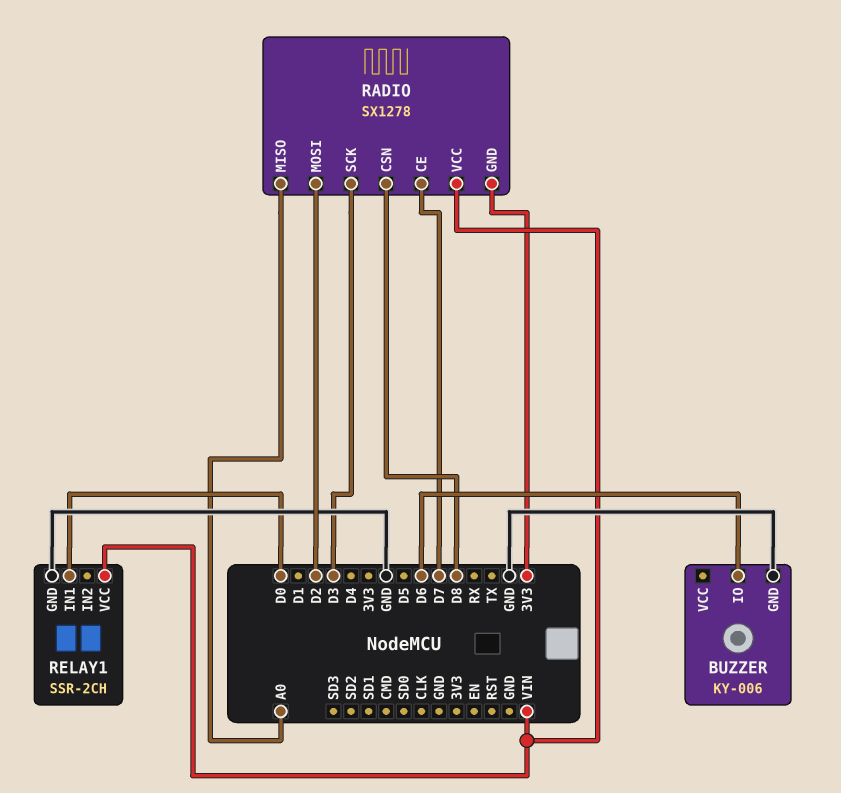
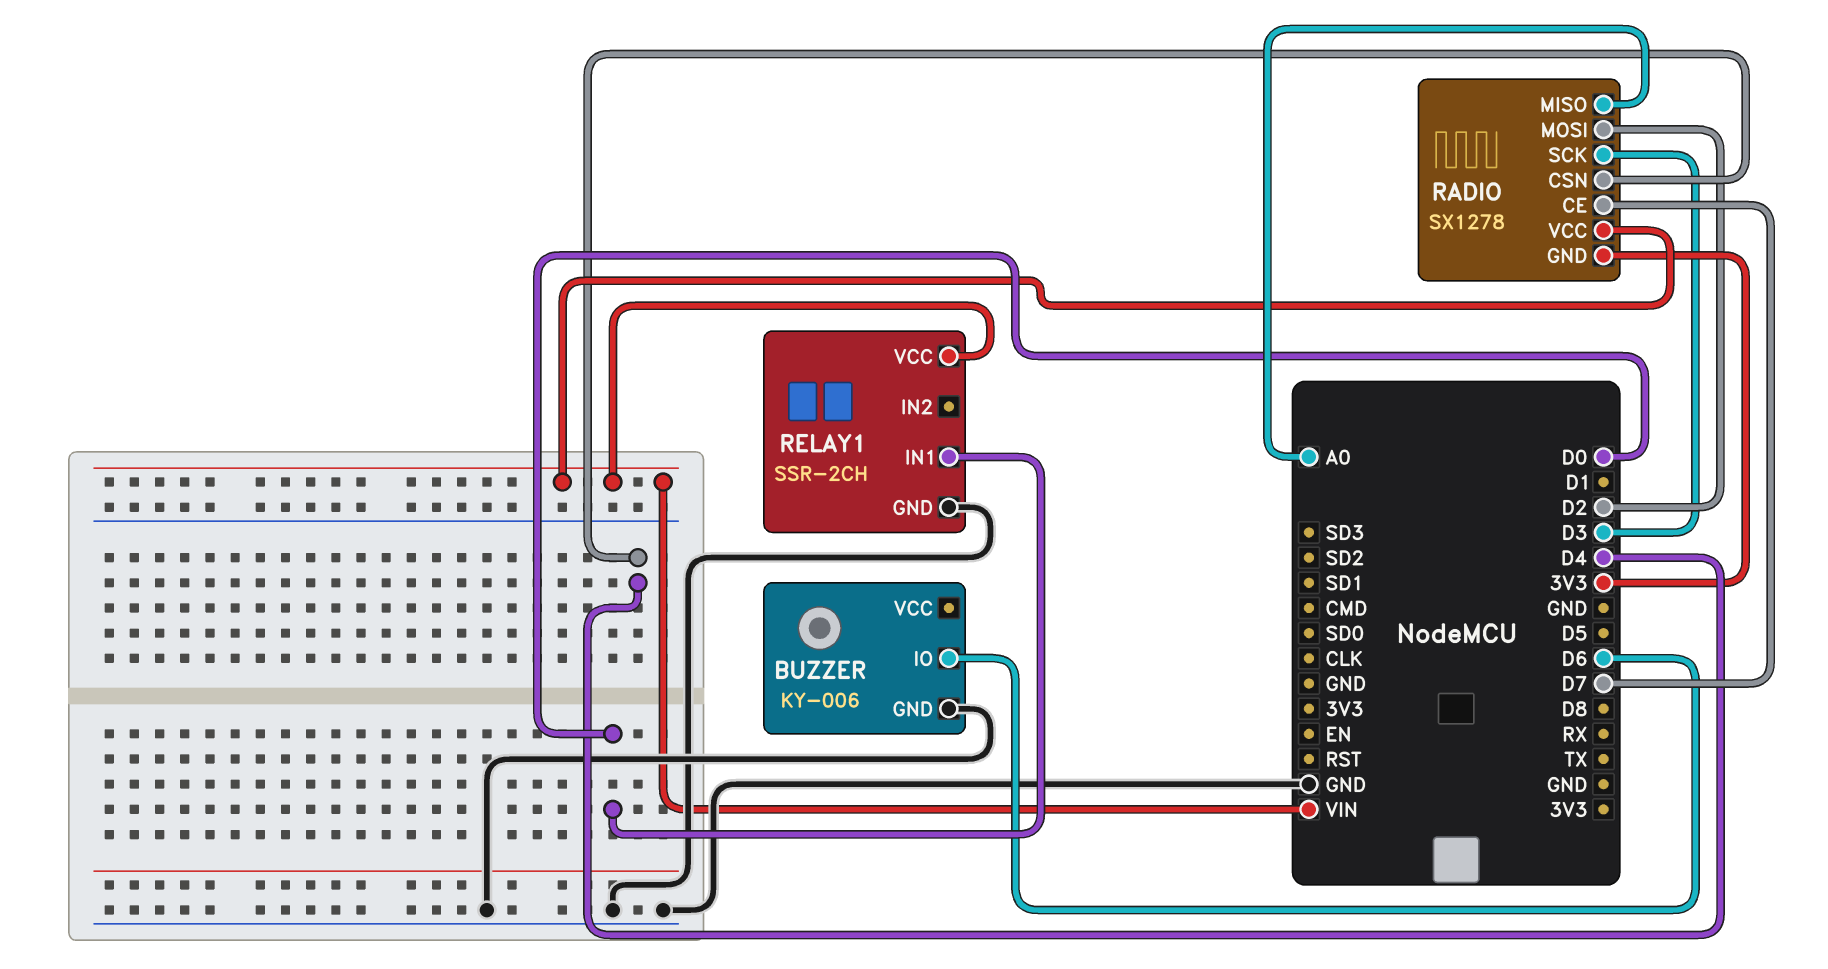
RADIO pin CSN: D8 -> D4

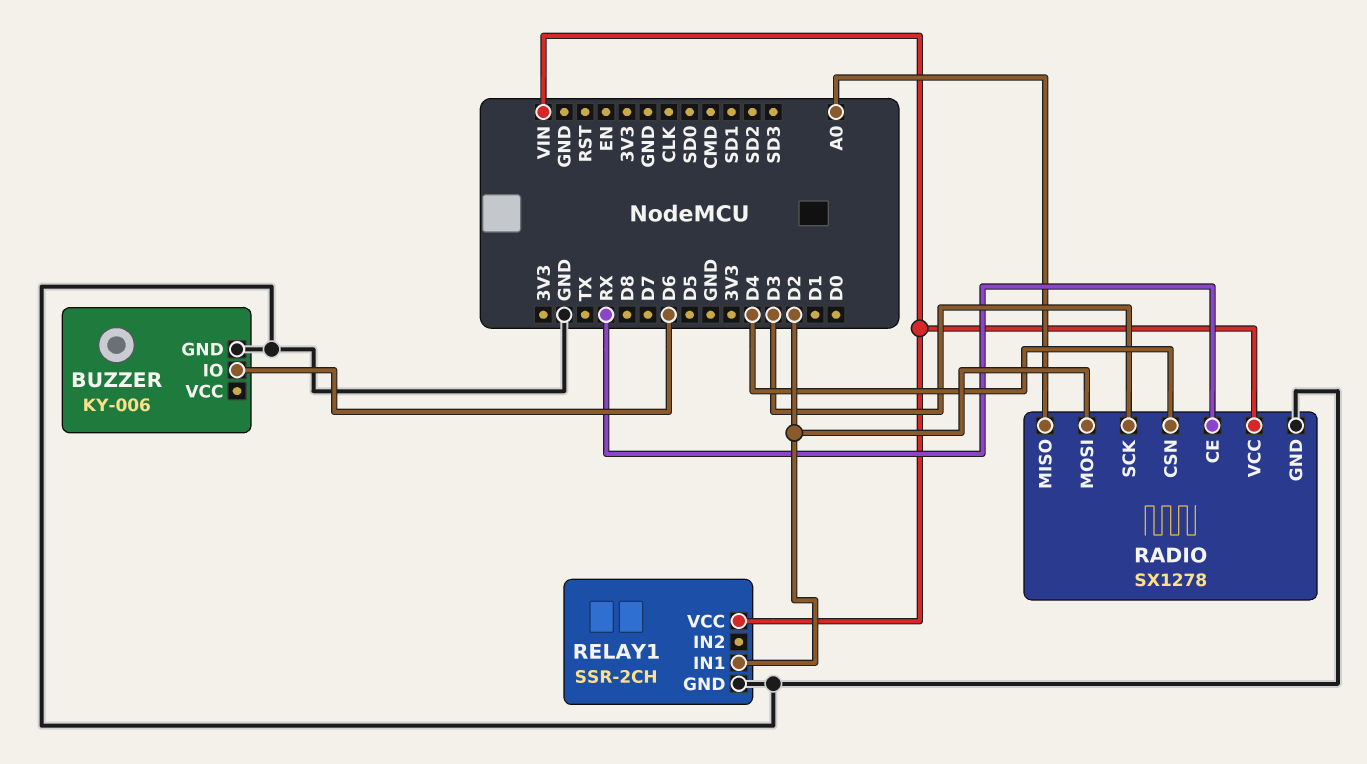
RADIO pin CE: D7 -> RX
RADIO pin GND: 3V3 -> GND
RELAY1 pin IN1: D0 -> D2

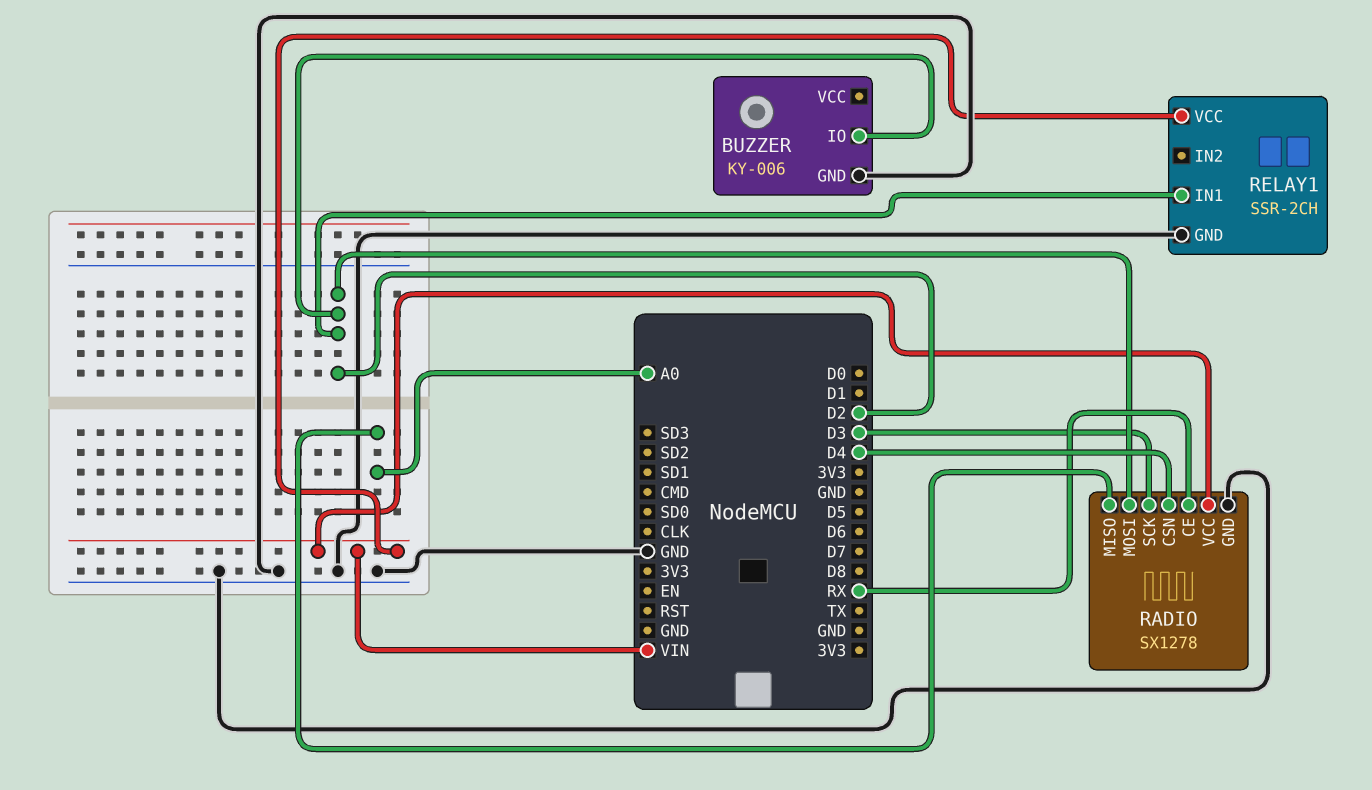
BUZZER pin IO: D6 -> D2

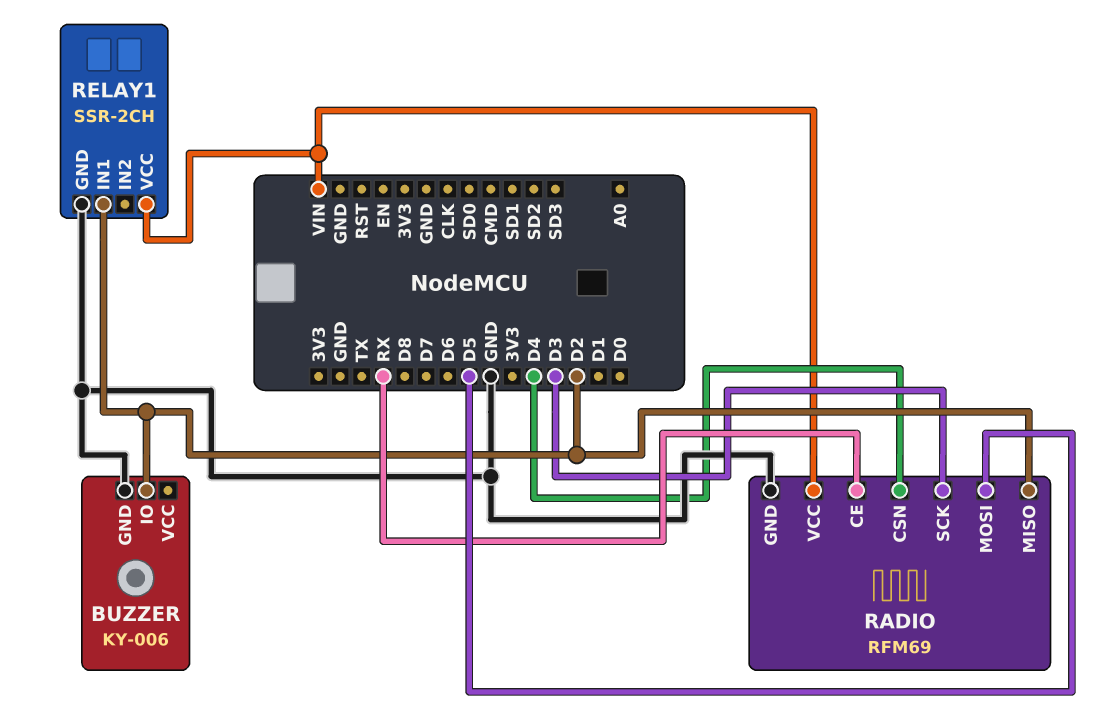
RADIO: SX1278 -> RFM69
RADIO pin MISO: A0 -> D2
RADIO pin MOSI: D2 -> D5

